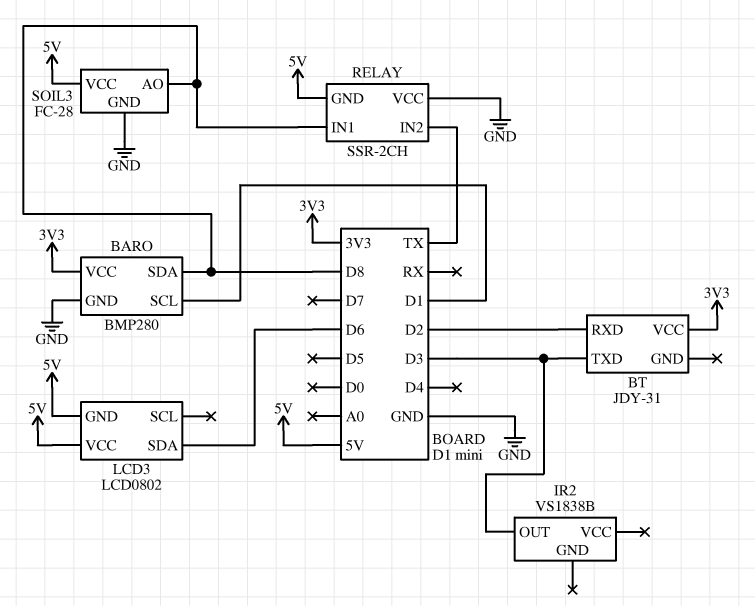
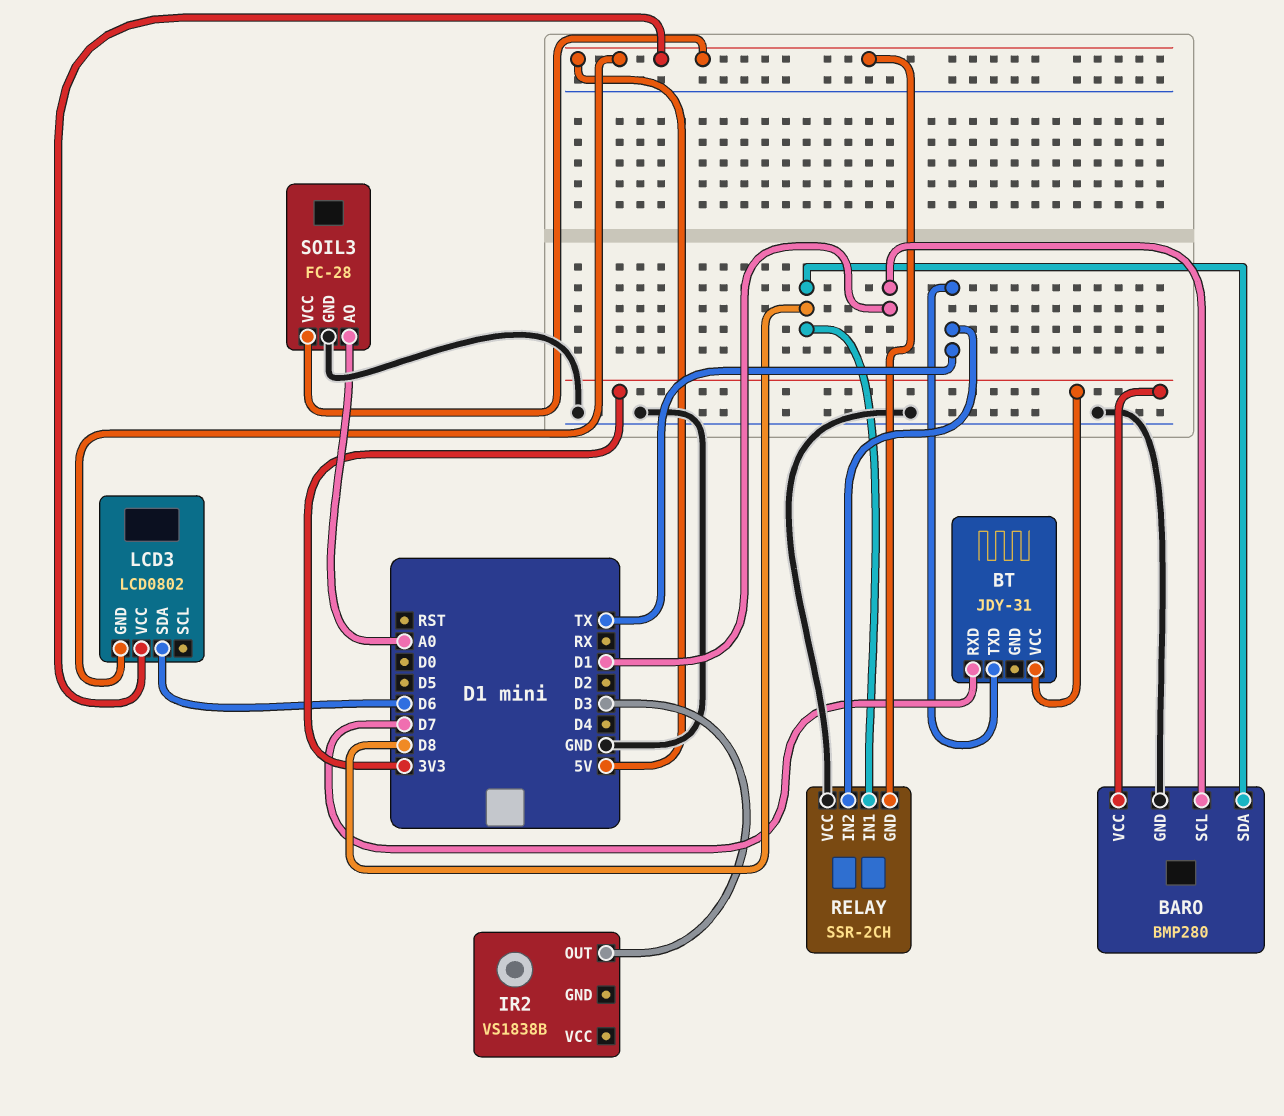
BT pin RXD: D2 -> D7
BT pin TXD: D3 -> TX
SOIL3 pin AO: D8 -> A0

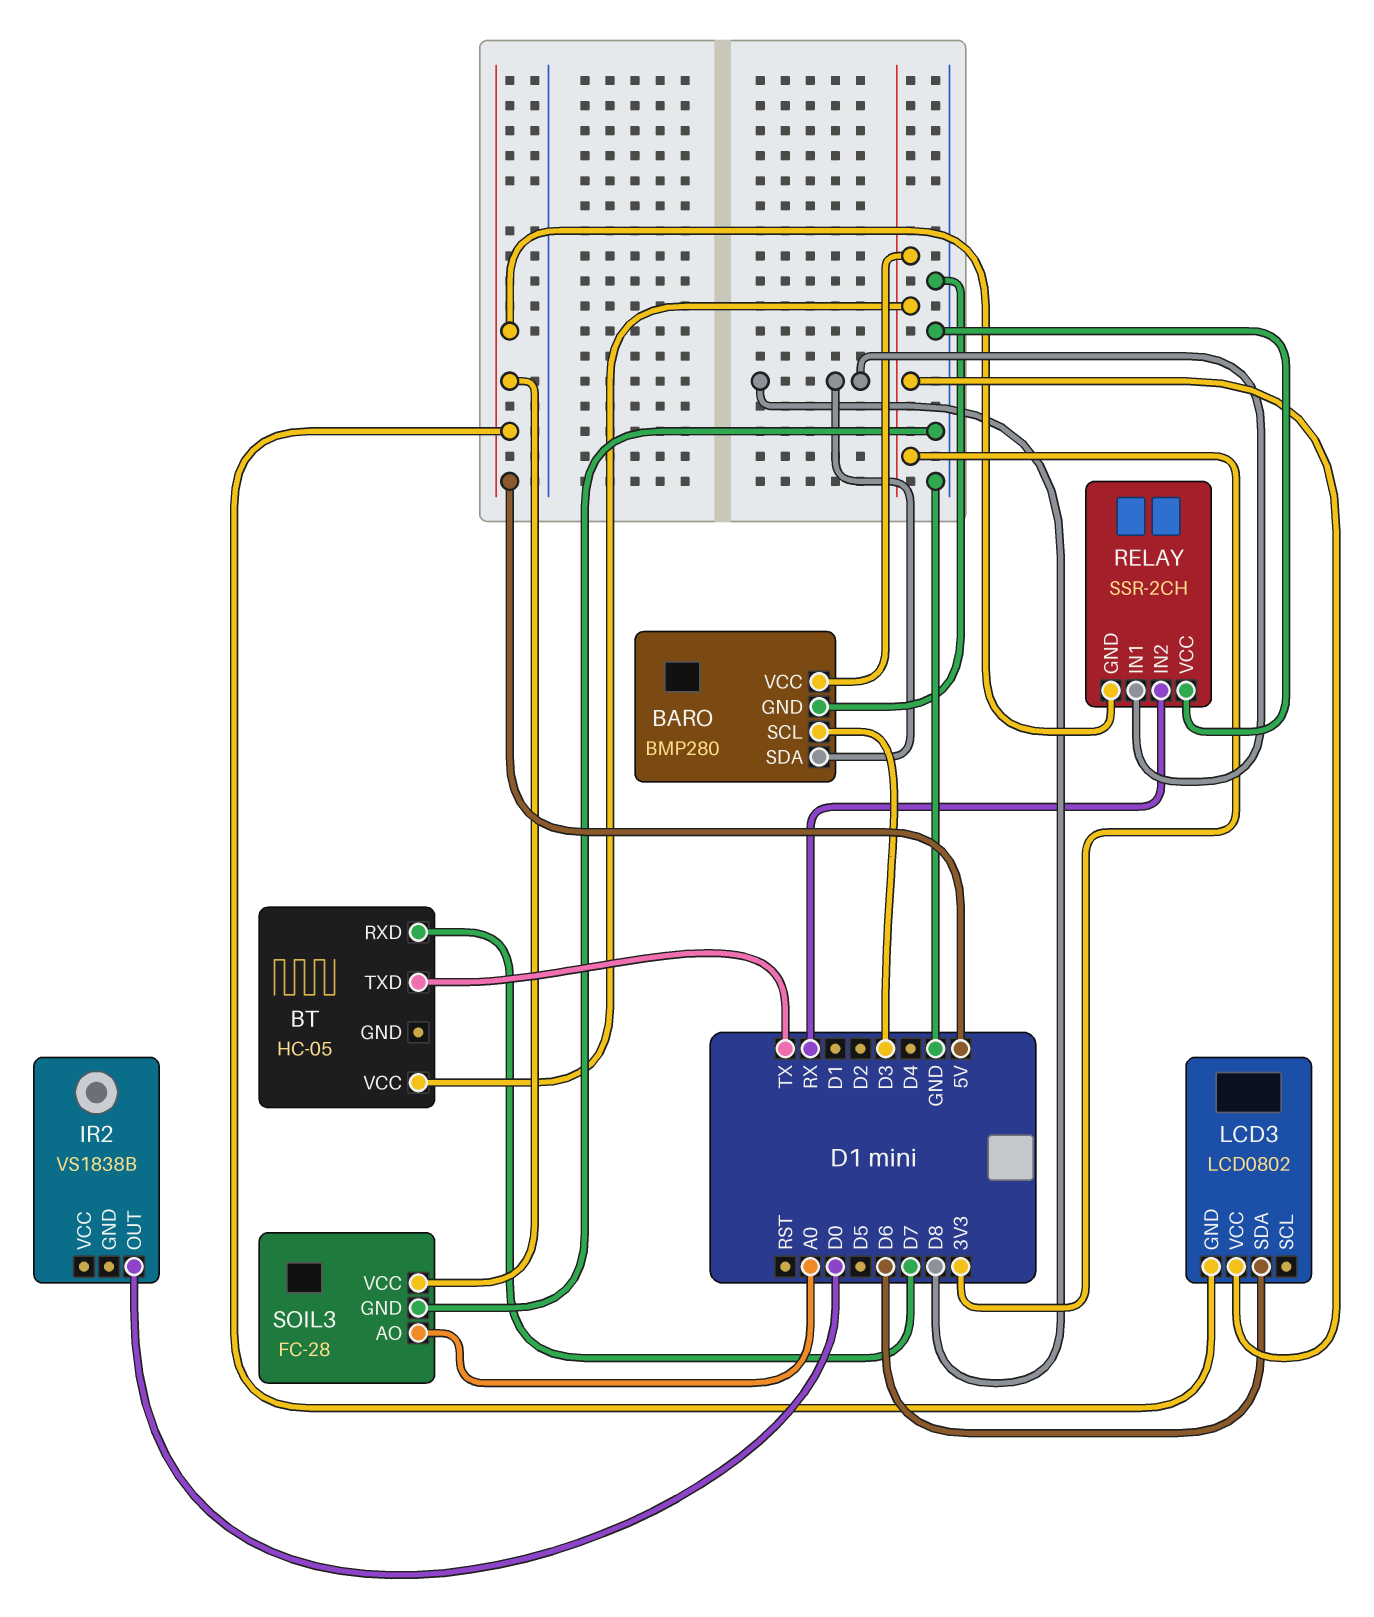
BARO pin SCL: D1 -> D3
BT: JDY-31 -> HC-05
IR2 pin OUT: D3 -> D0
LCD3 pin VCC: 5V -> 3V3
RELAY pin IN2: TX -> RX

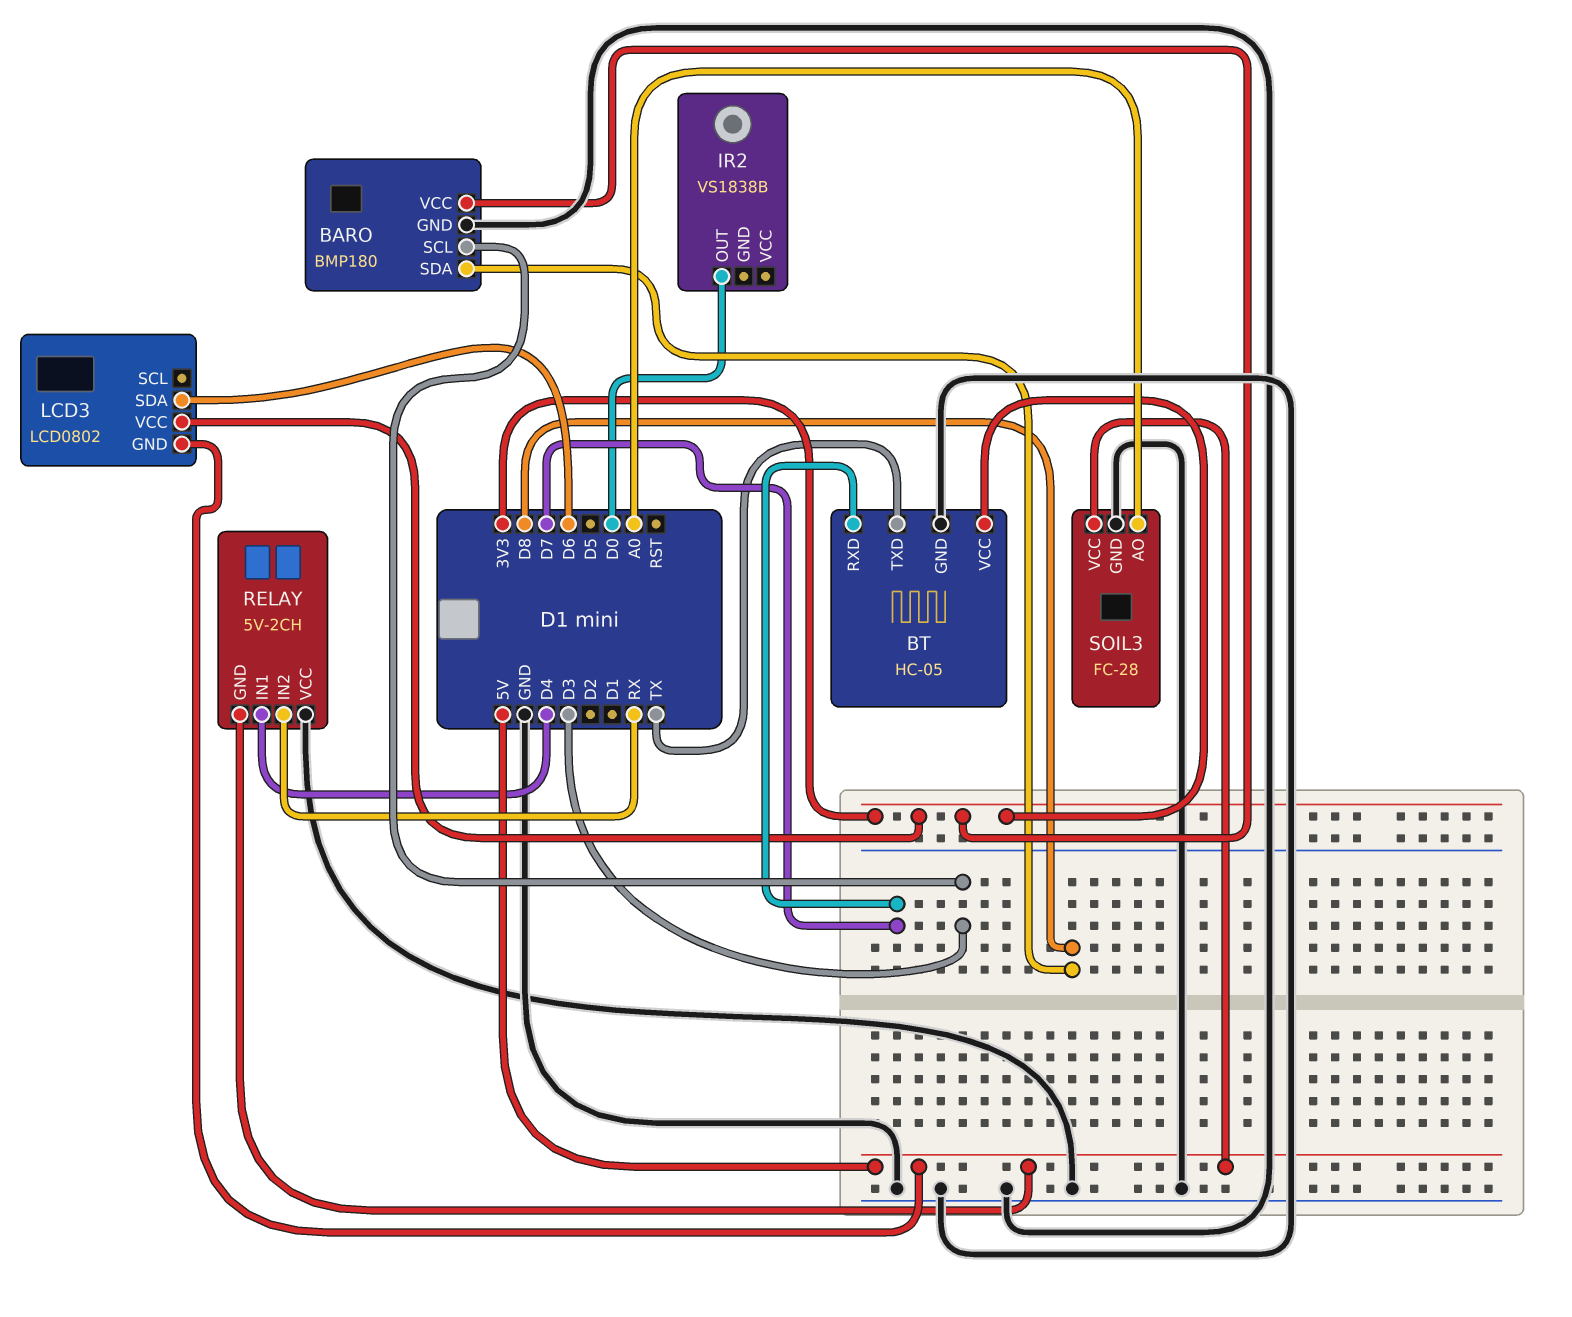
BARO: BMP280 -> BMP180
BT pin GND: none -> GND
RELAY: SSR-2CH -> 5V-2CH
RELAY pin IN1: D8 -> D4

